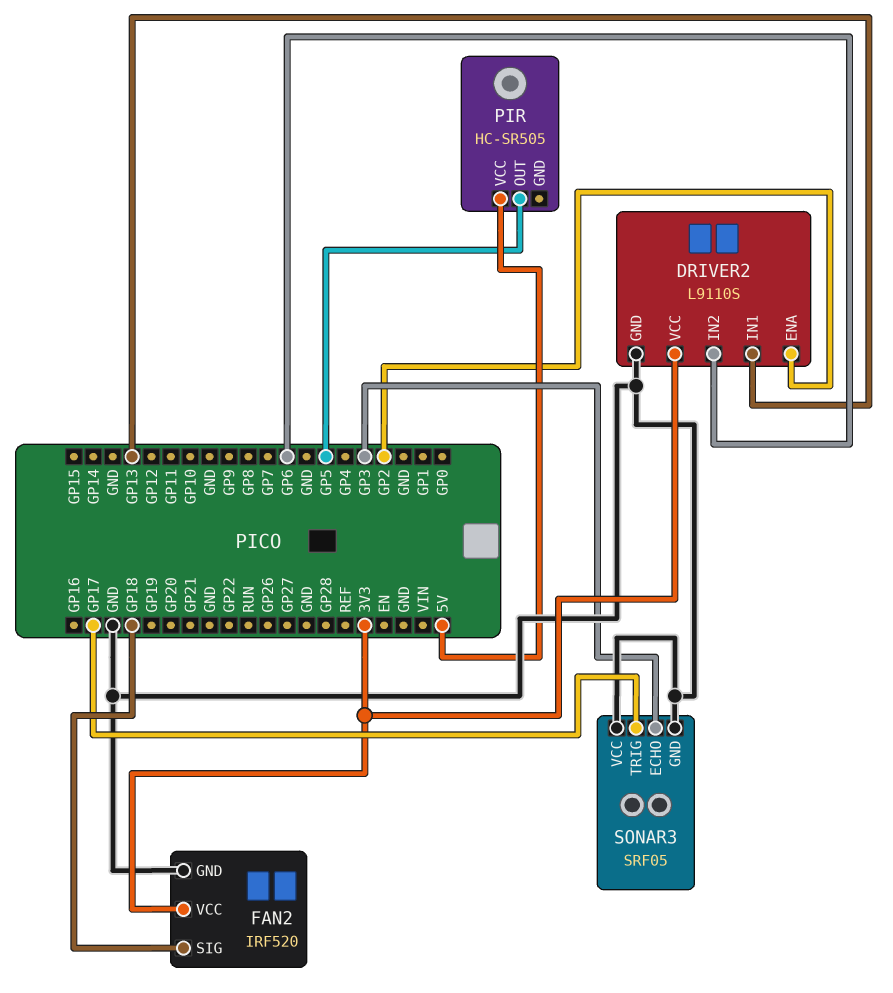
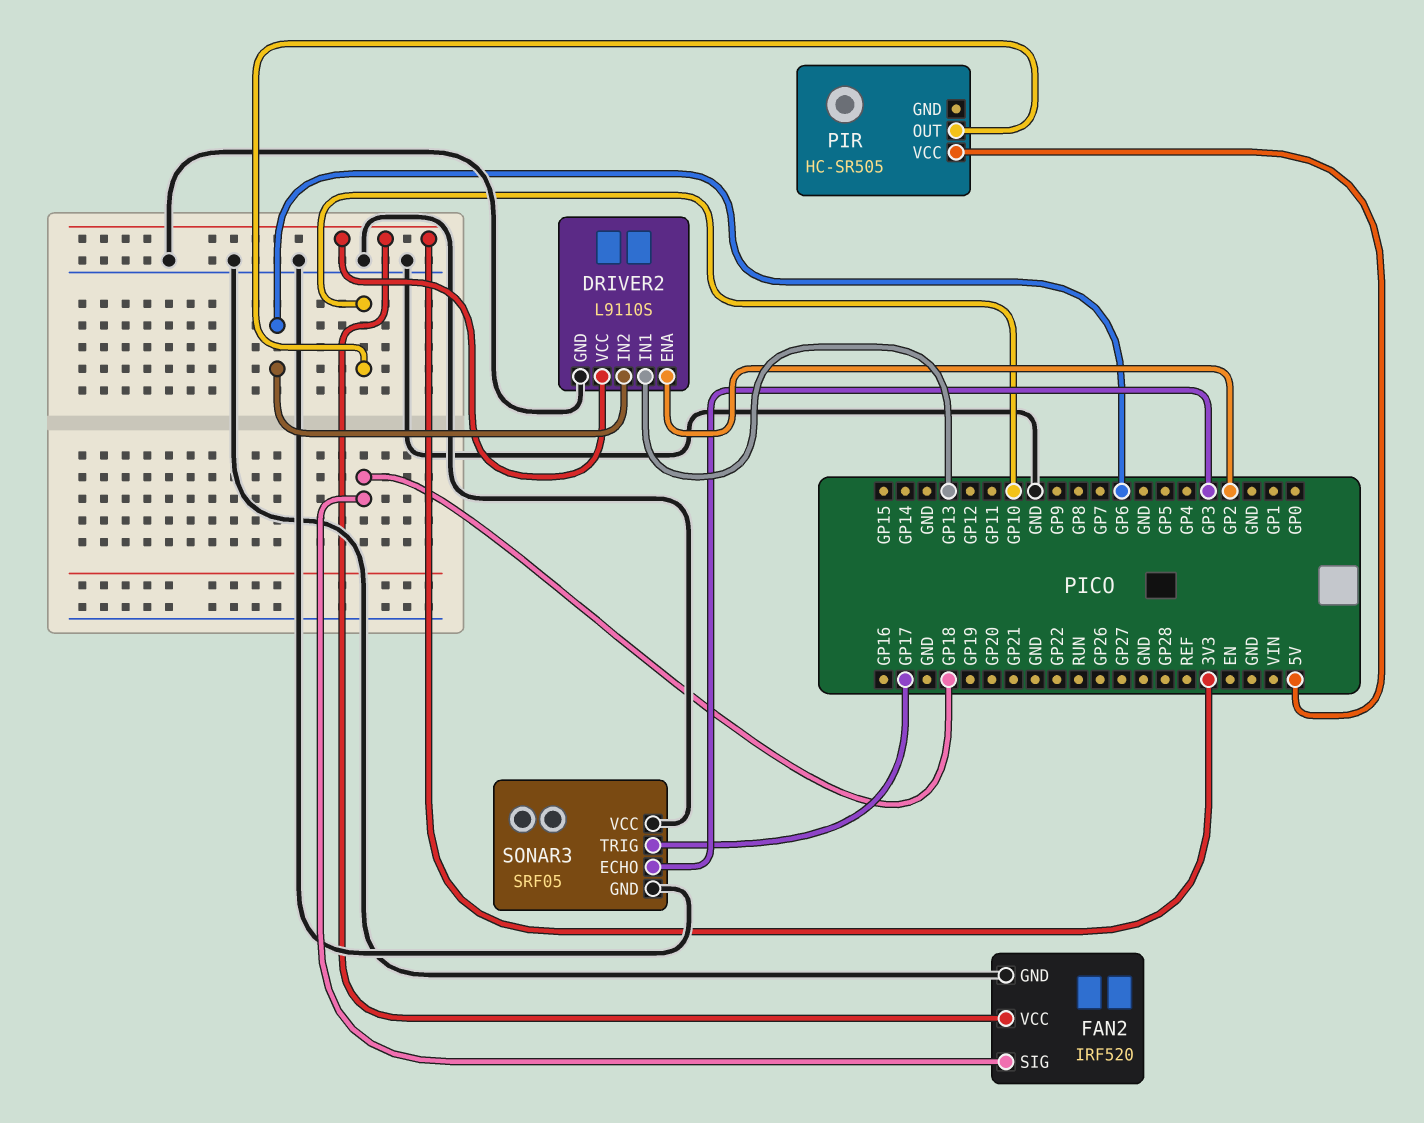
PIR pin OUT: GP5 -> GP10

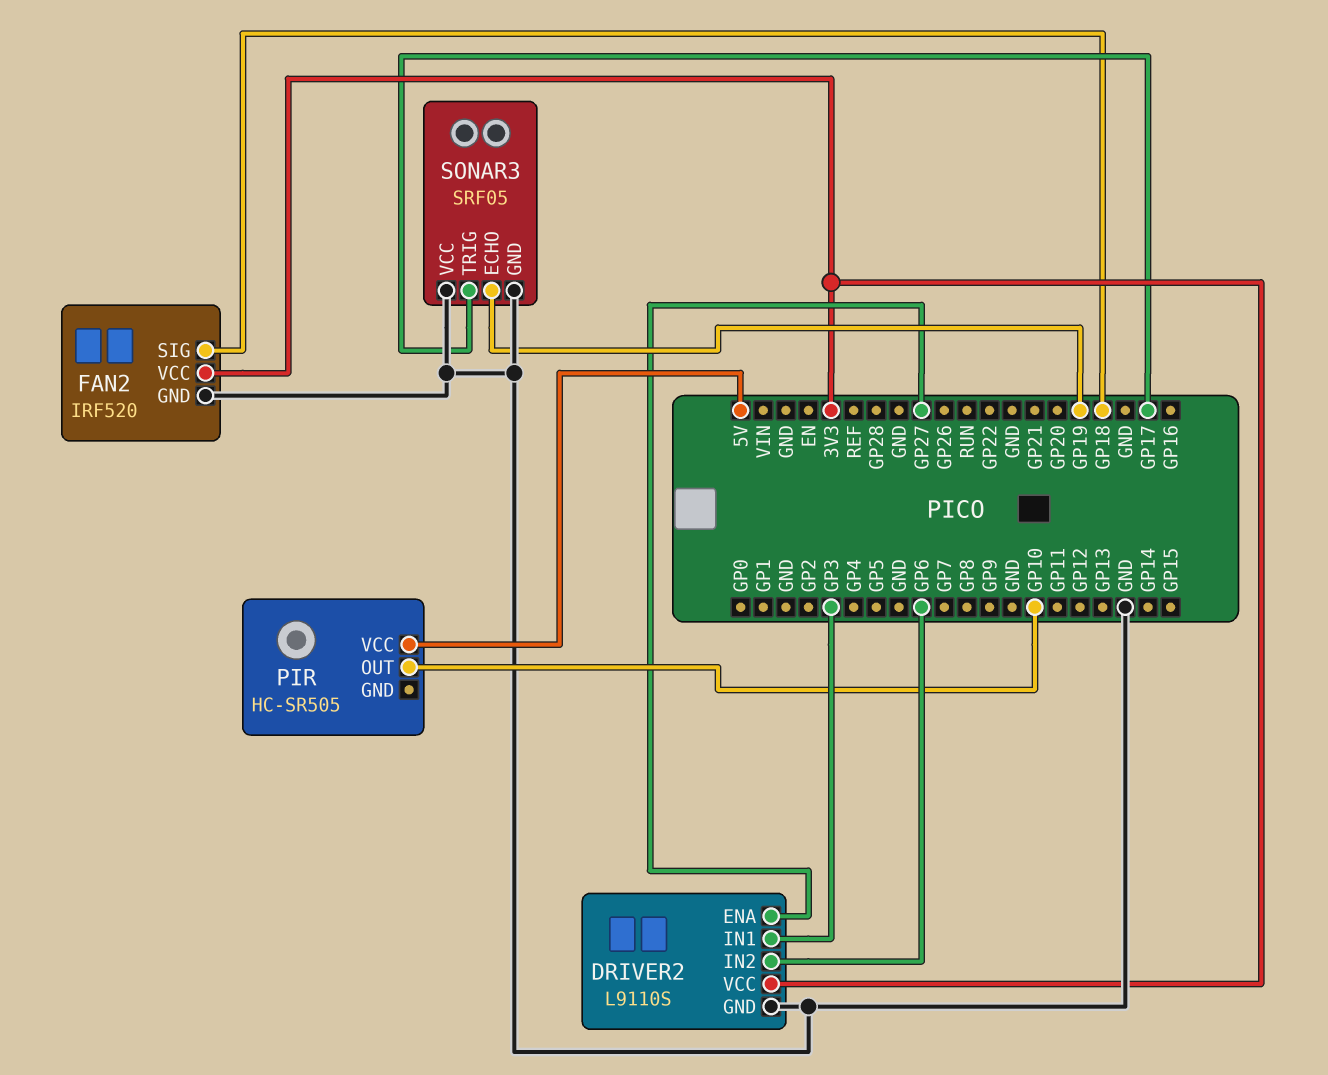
DRIVER2 pin ENA: GP2 -> GP27
DRIVER2 pin IN1: GP13 -> GP3
SONAR3 pin ECHO: GP3 -> GP19

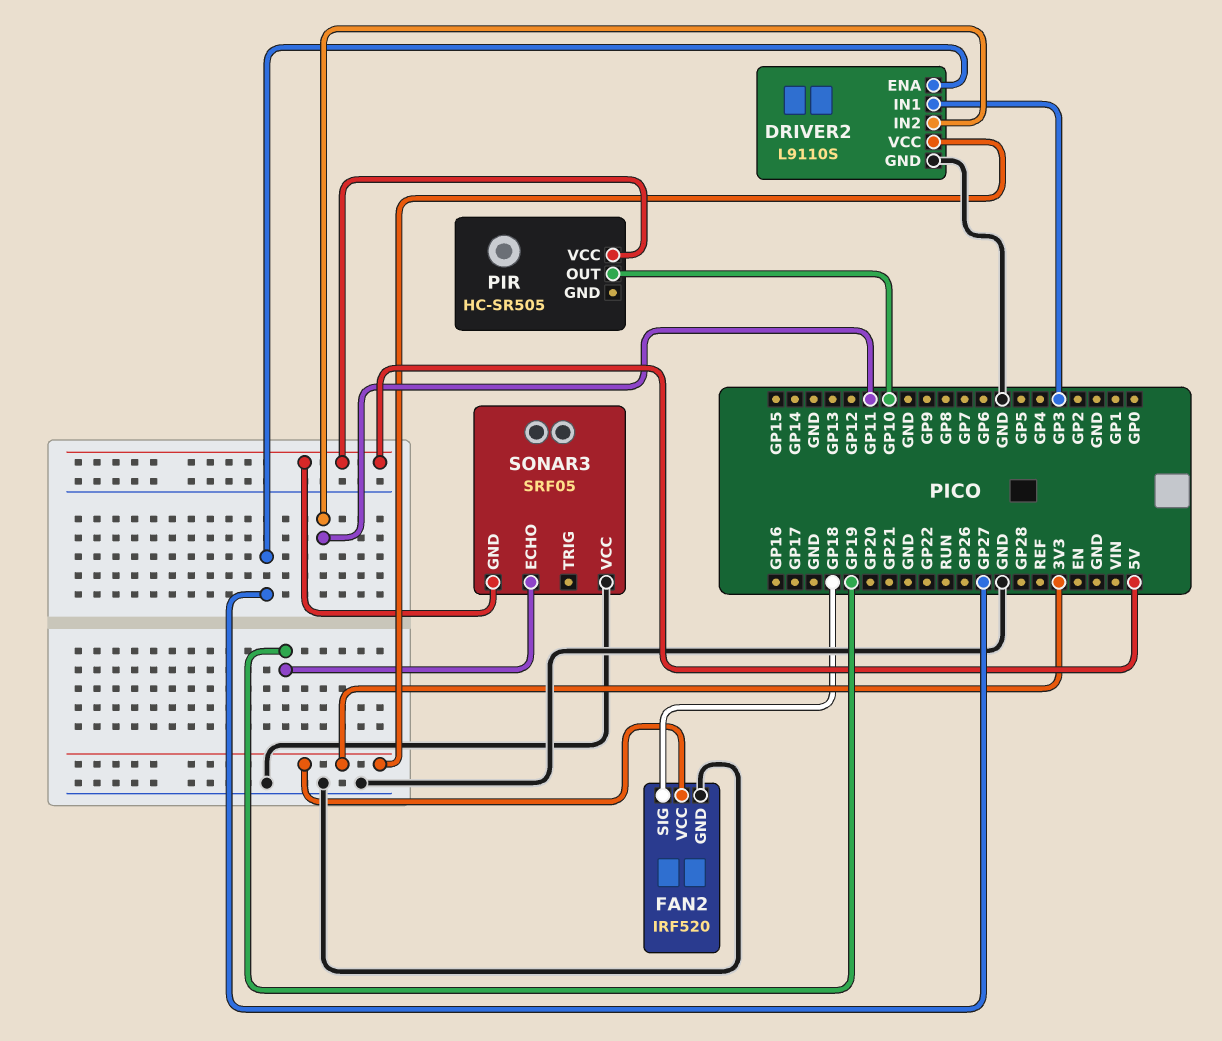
DRIVER2 pin IN2: GP6 -> GP11
SONAR3 pin GND: GND -> 5V
SONAR3 pin TRIG: GP17 -> none

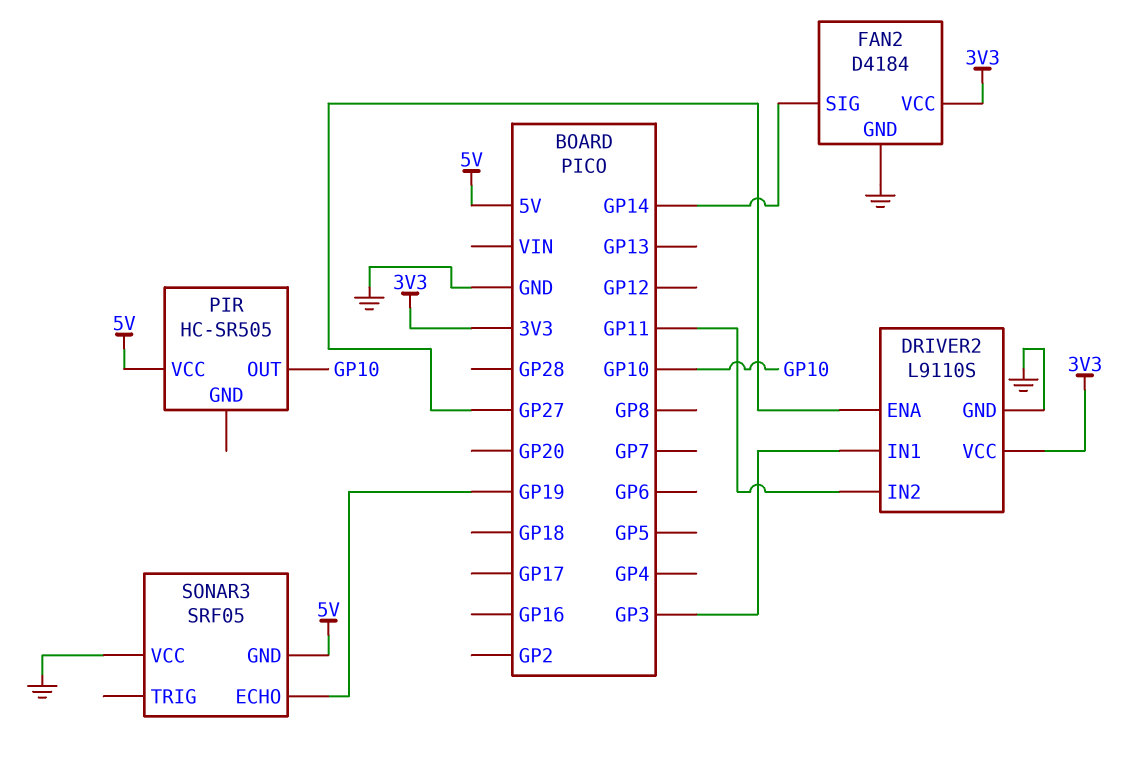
FAN2: IRF520 -> D4184
FAN2 pin SIG: GP18 -> GP14

